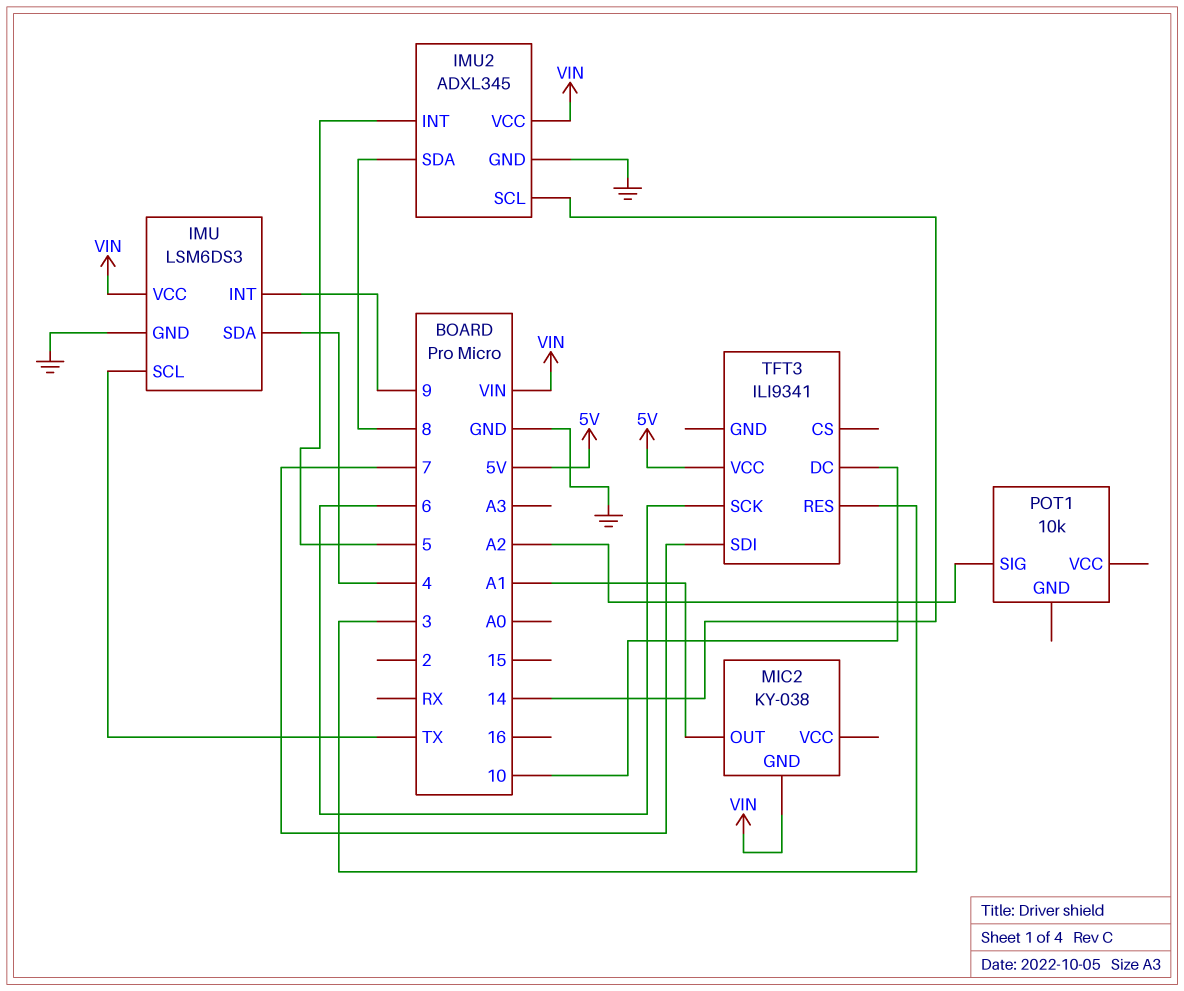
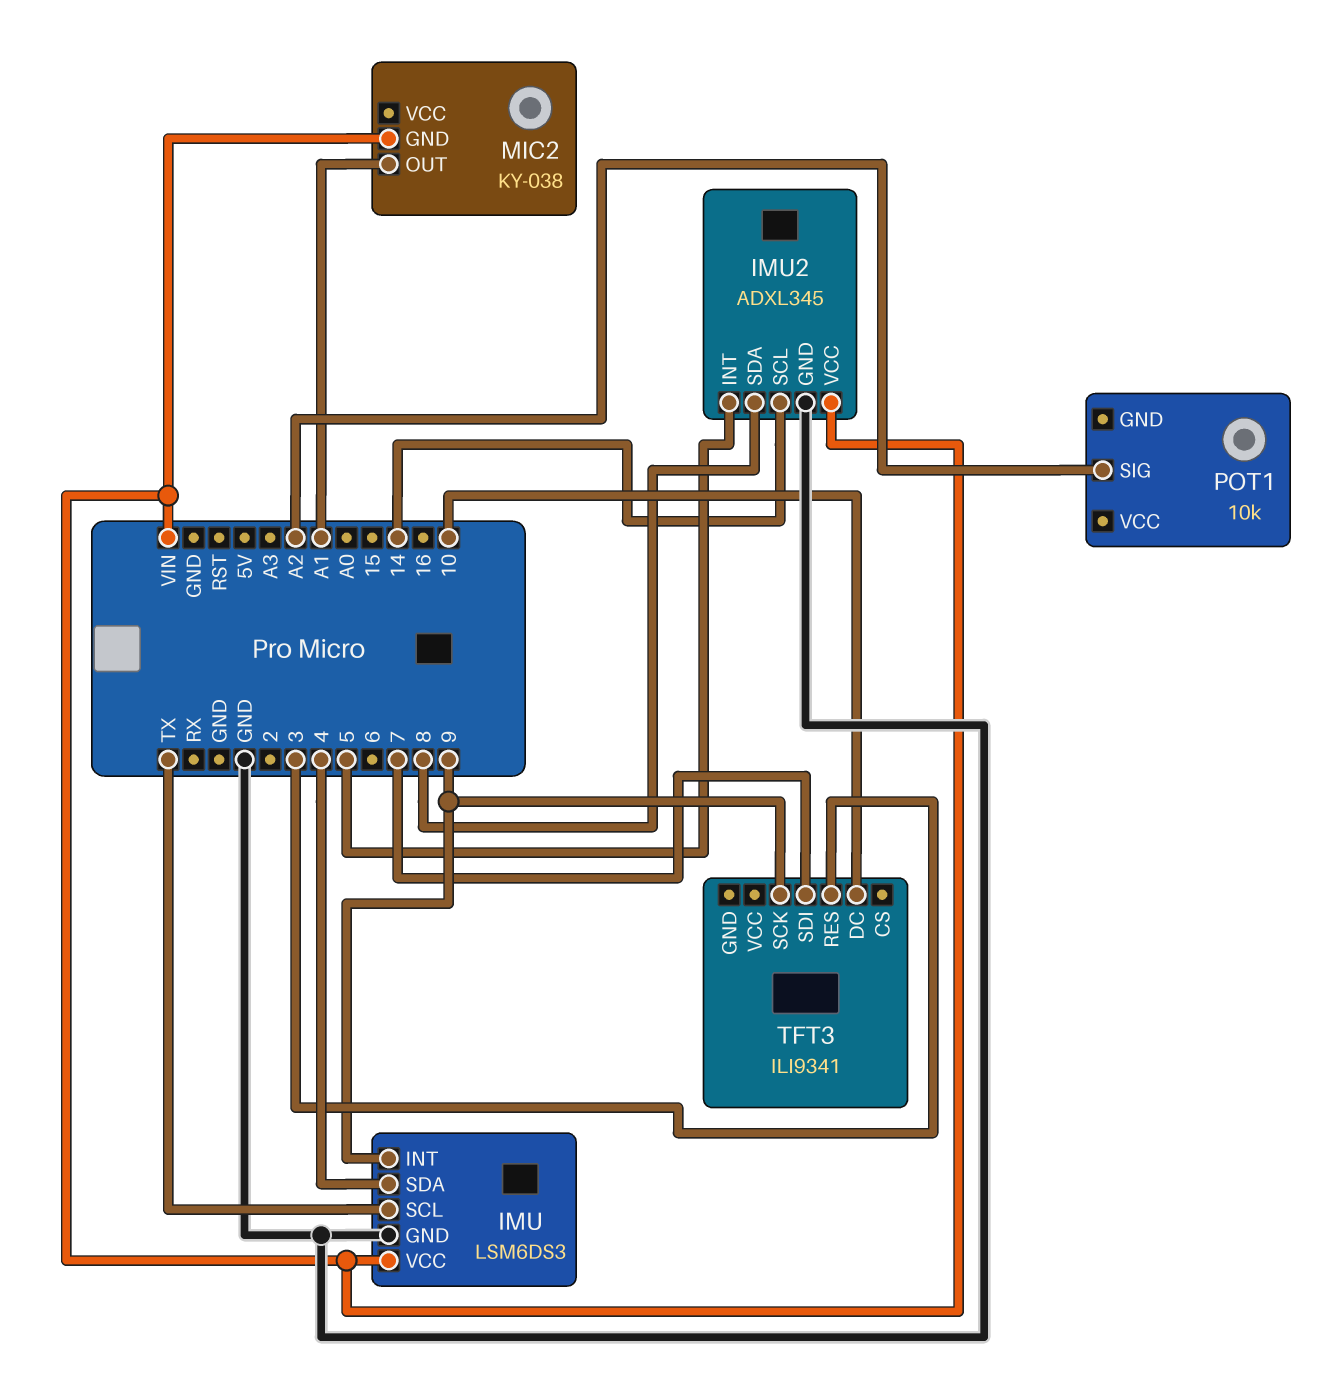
TFT3 pin SCK: 6 -> 9
TFT3 pin VCC: 5V -> none

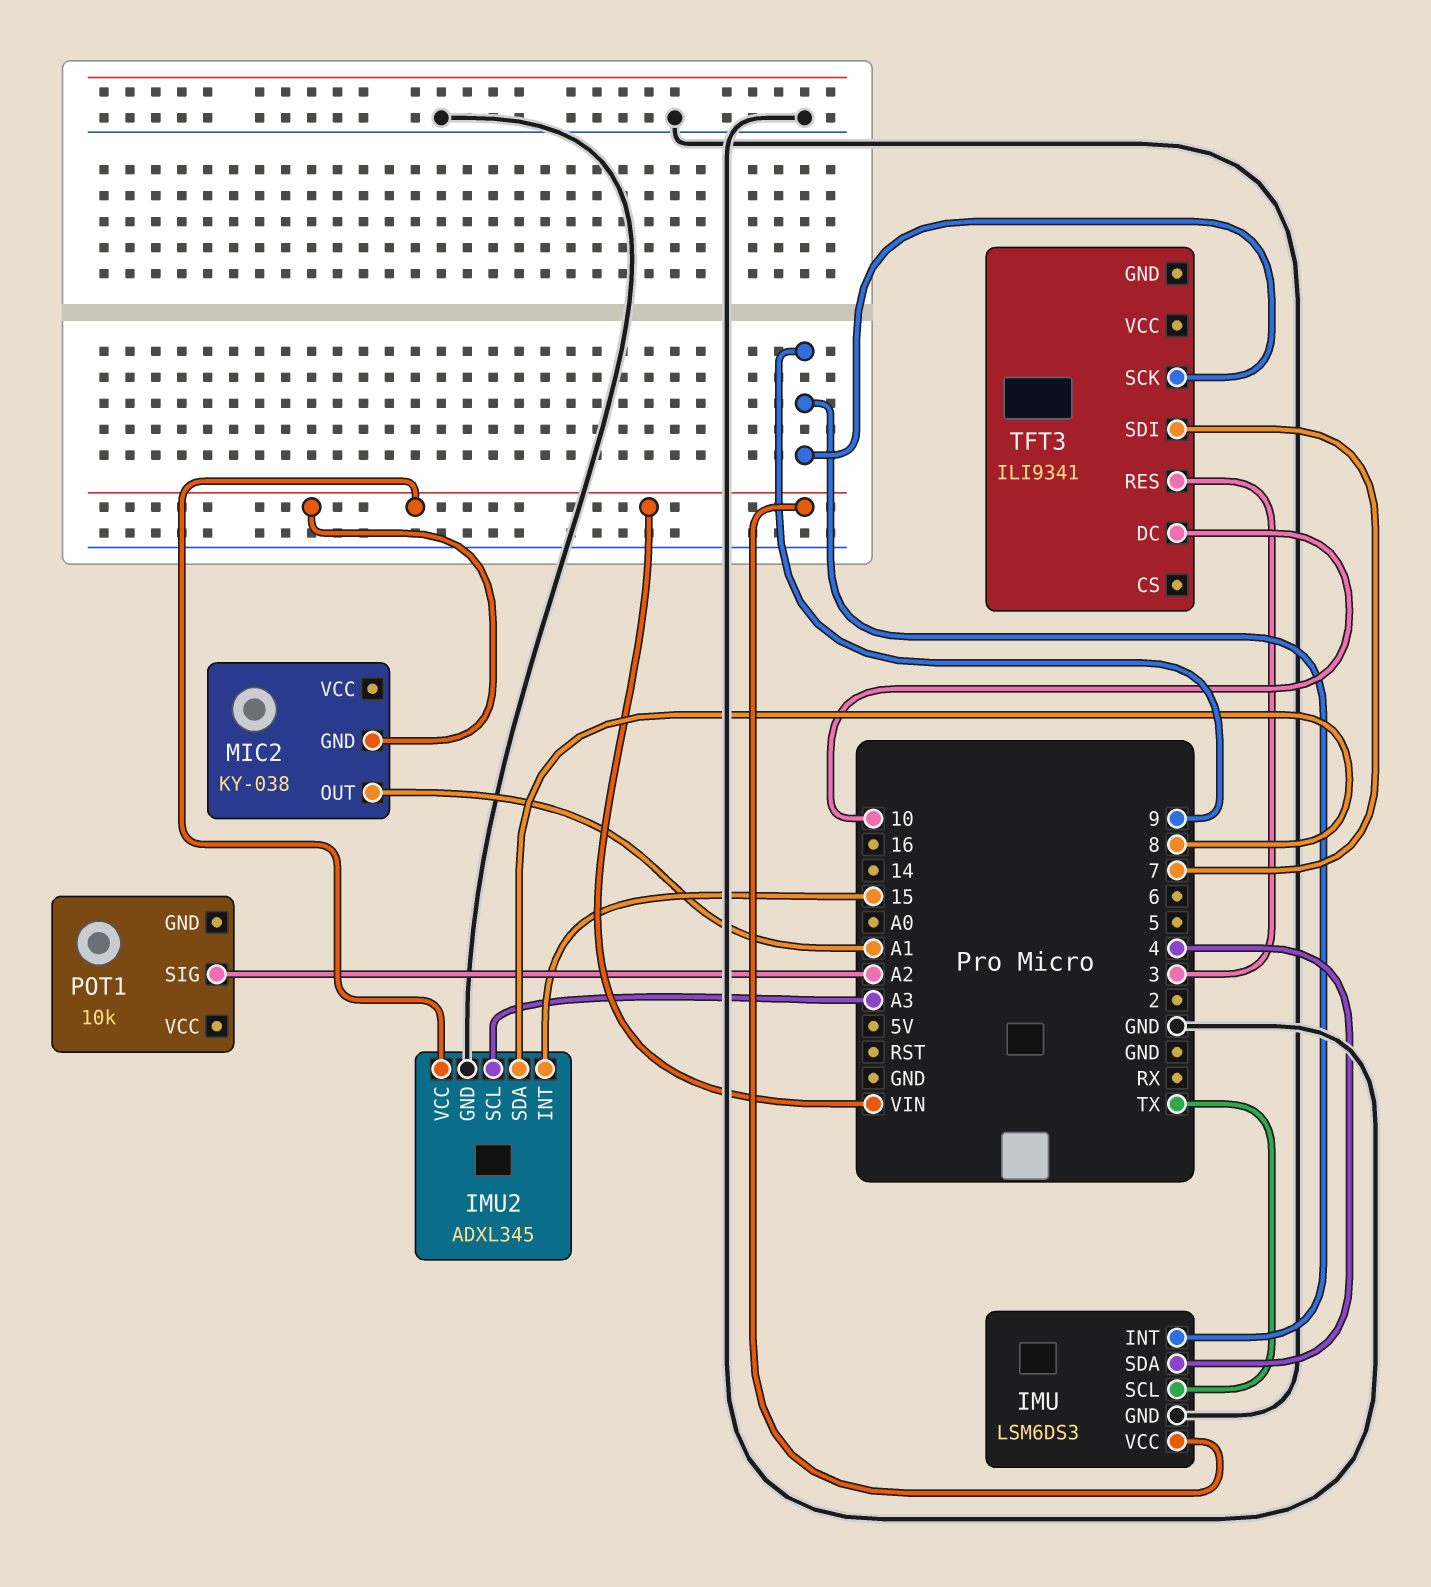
IMU2 pin INT: 5 -> 15
IMU2 pin SCL: 14 -> A3

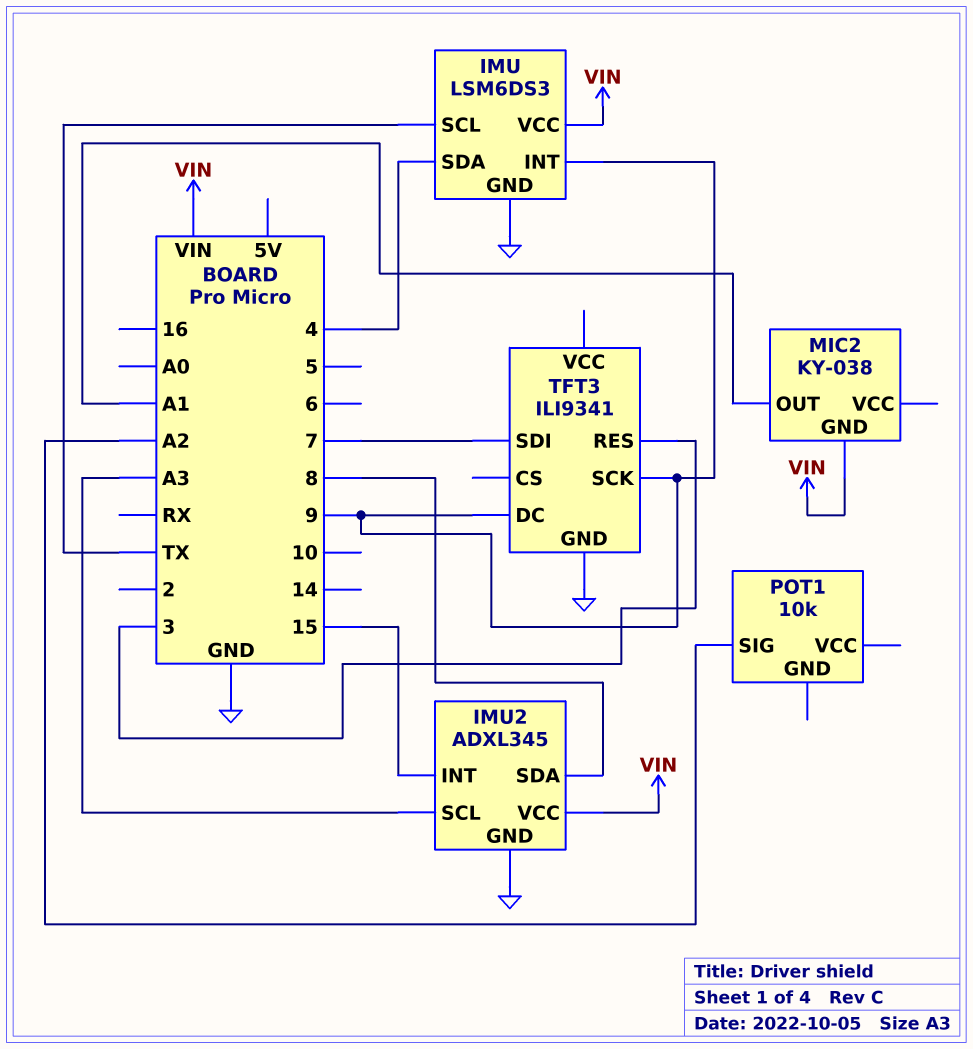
TFT3 pin DC: 10 -> 9
TFT3 pin GND: none -> GND

